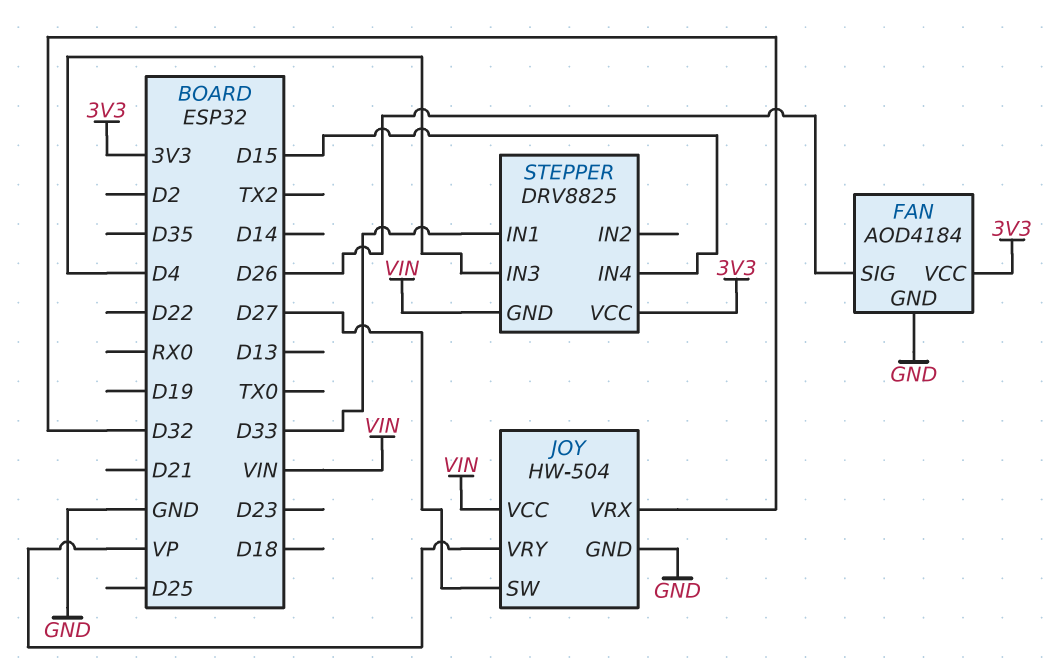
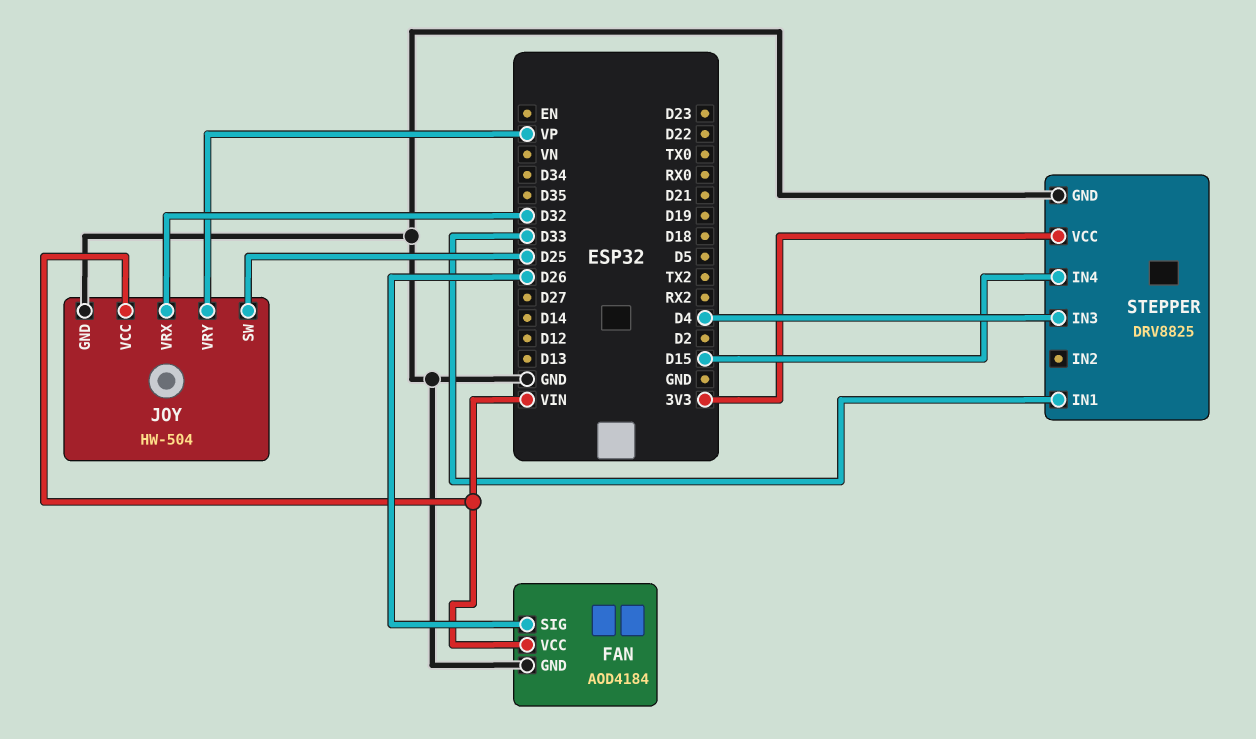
FAN pin VCC: 3V3 -> VIN
JOY pin SW: D27 -> D25
STEPPER pin GND: VIN -> GND

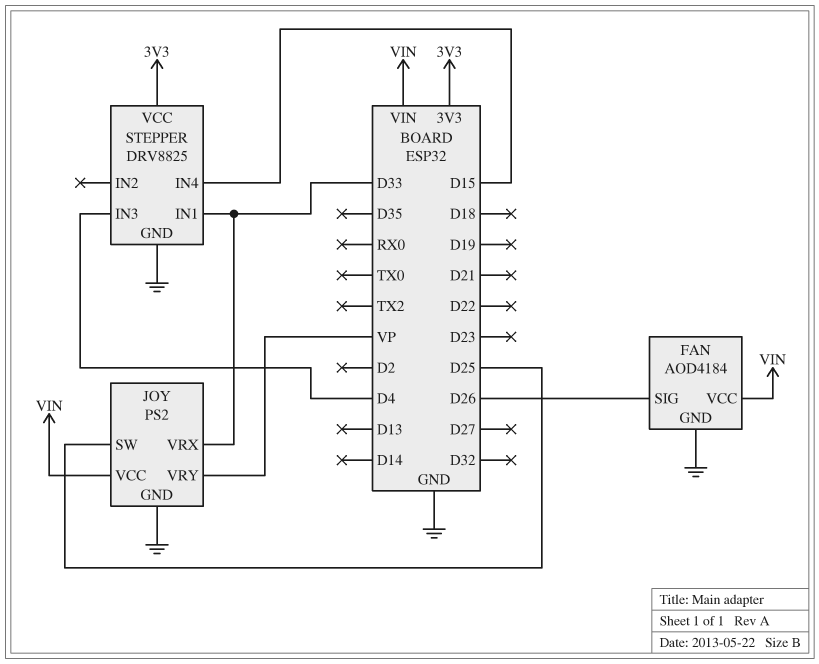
JOY: HW-504 -> PS2
JOY pin VRX: D32 -> D33

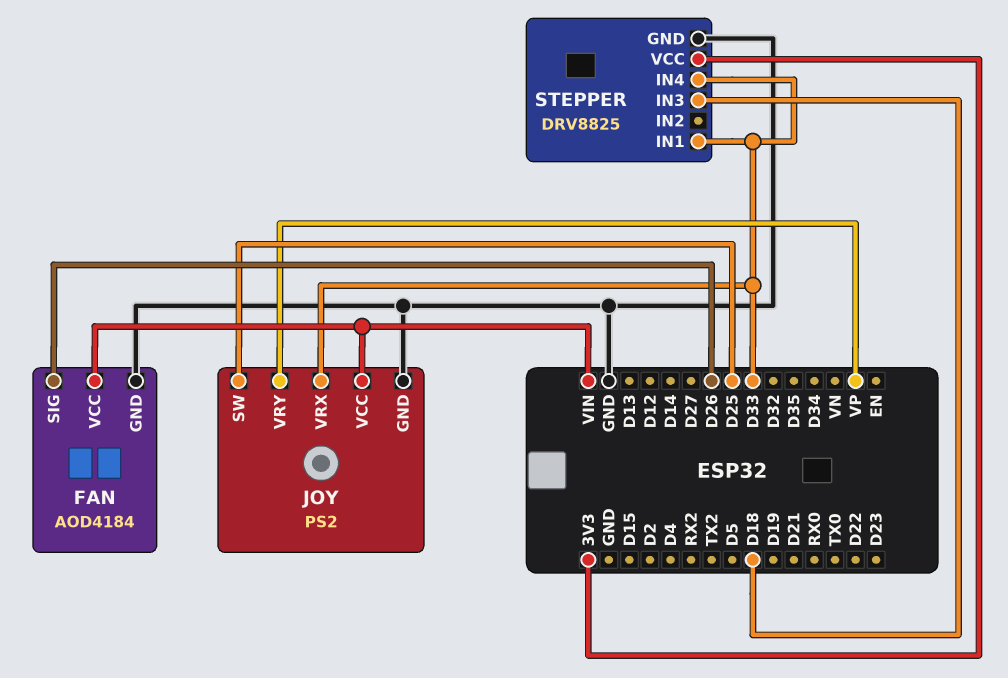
STEPPER pin IN3: D4 -> D18
STEPPER pin IN4: D15 -> D33

